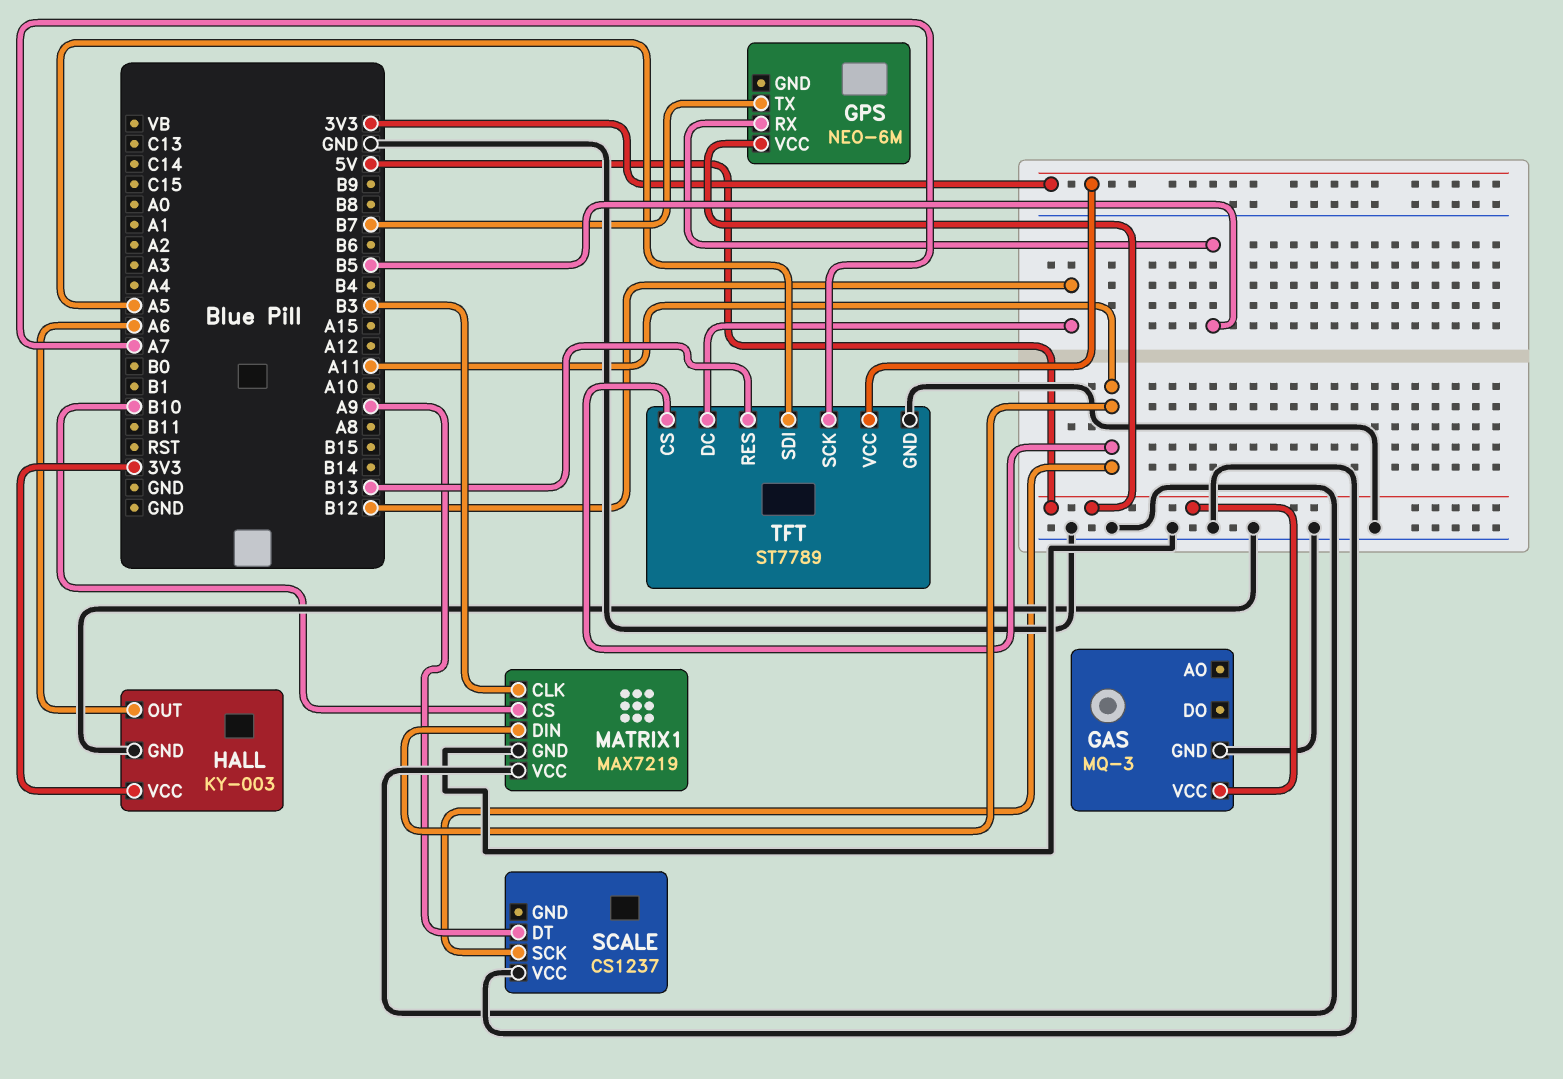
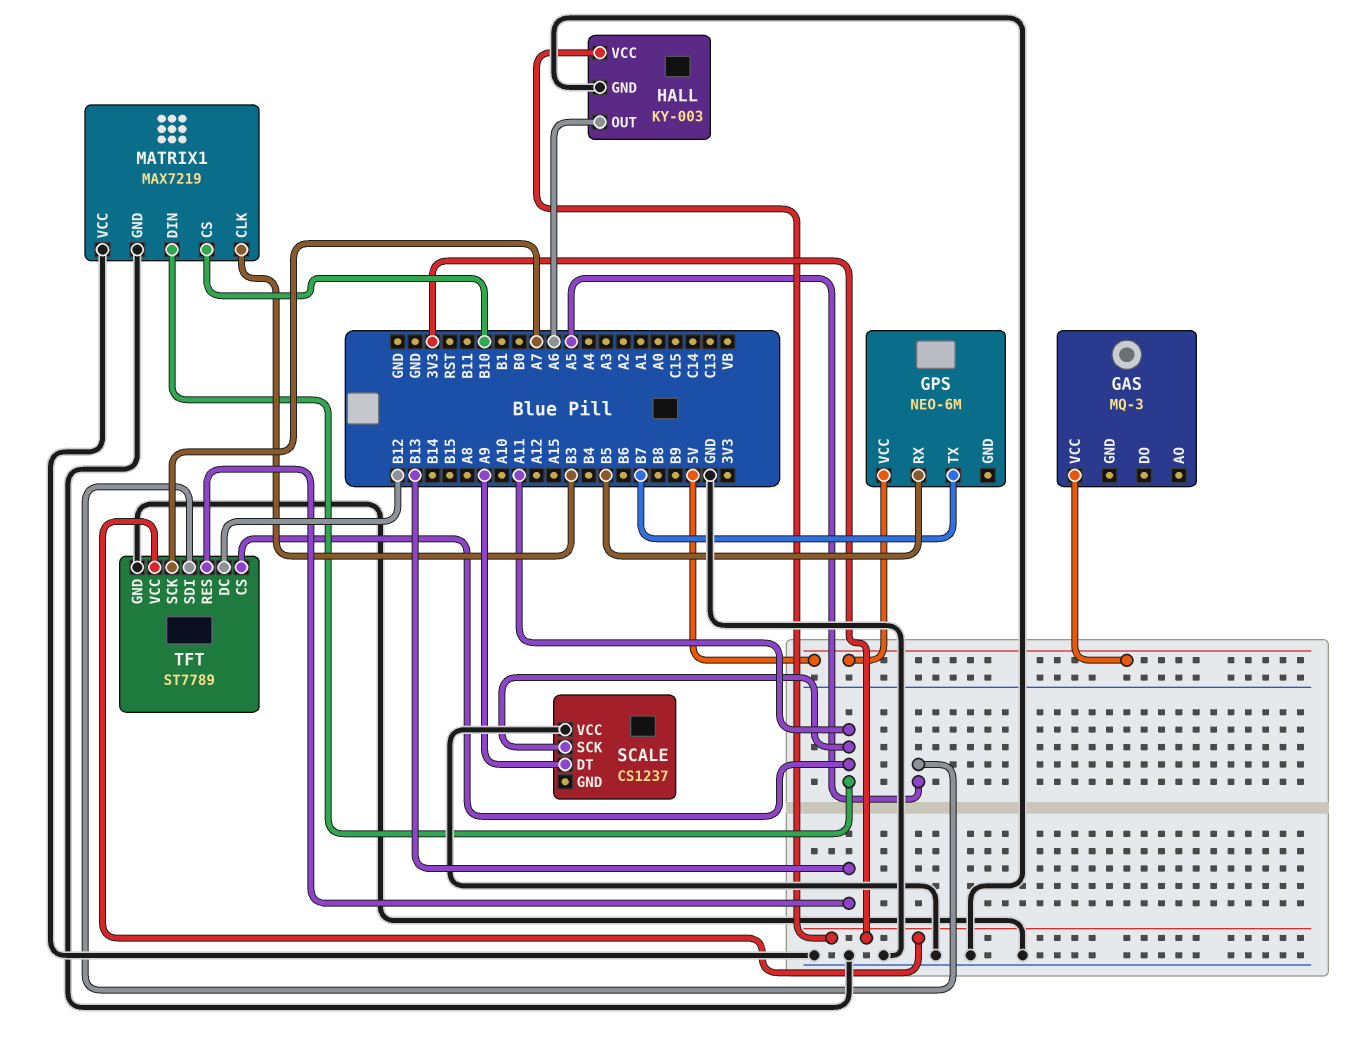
GAS pin GND: GND -> none

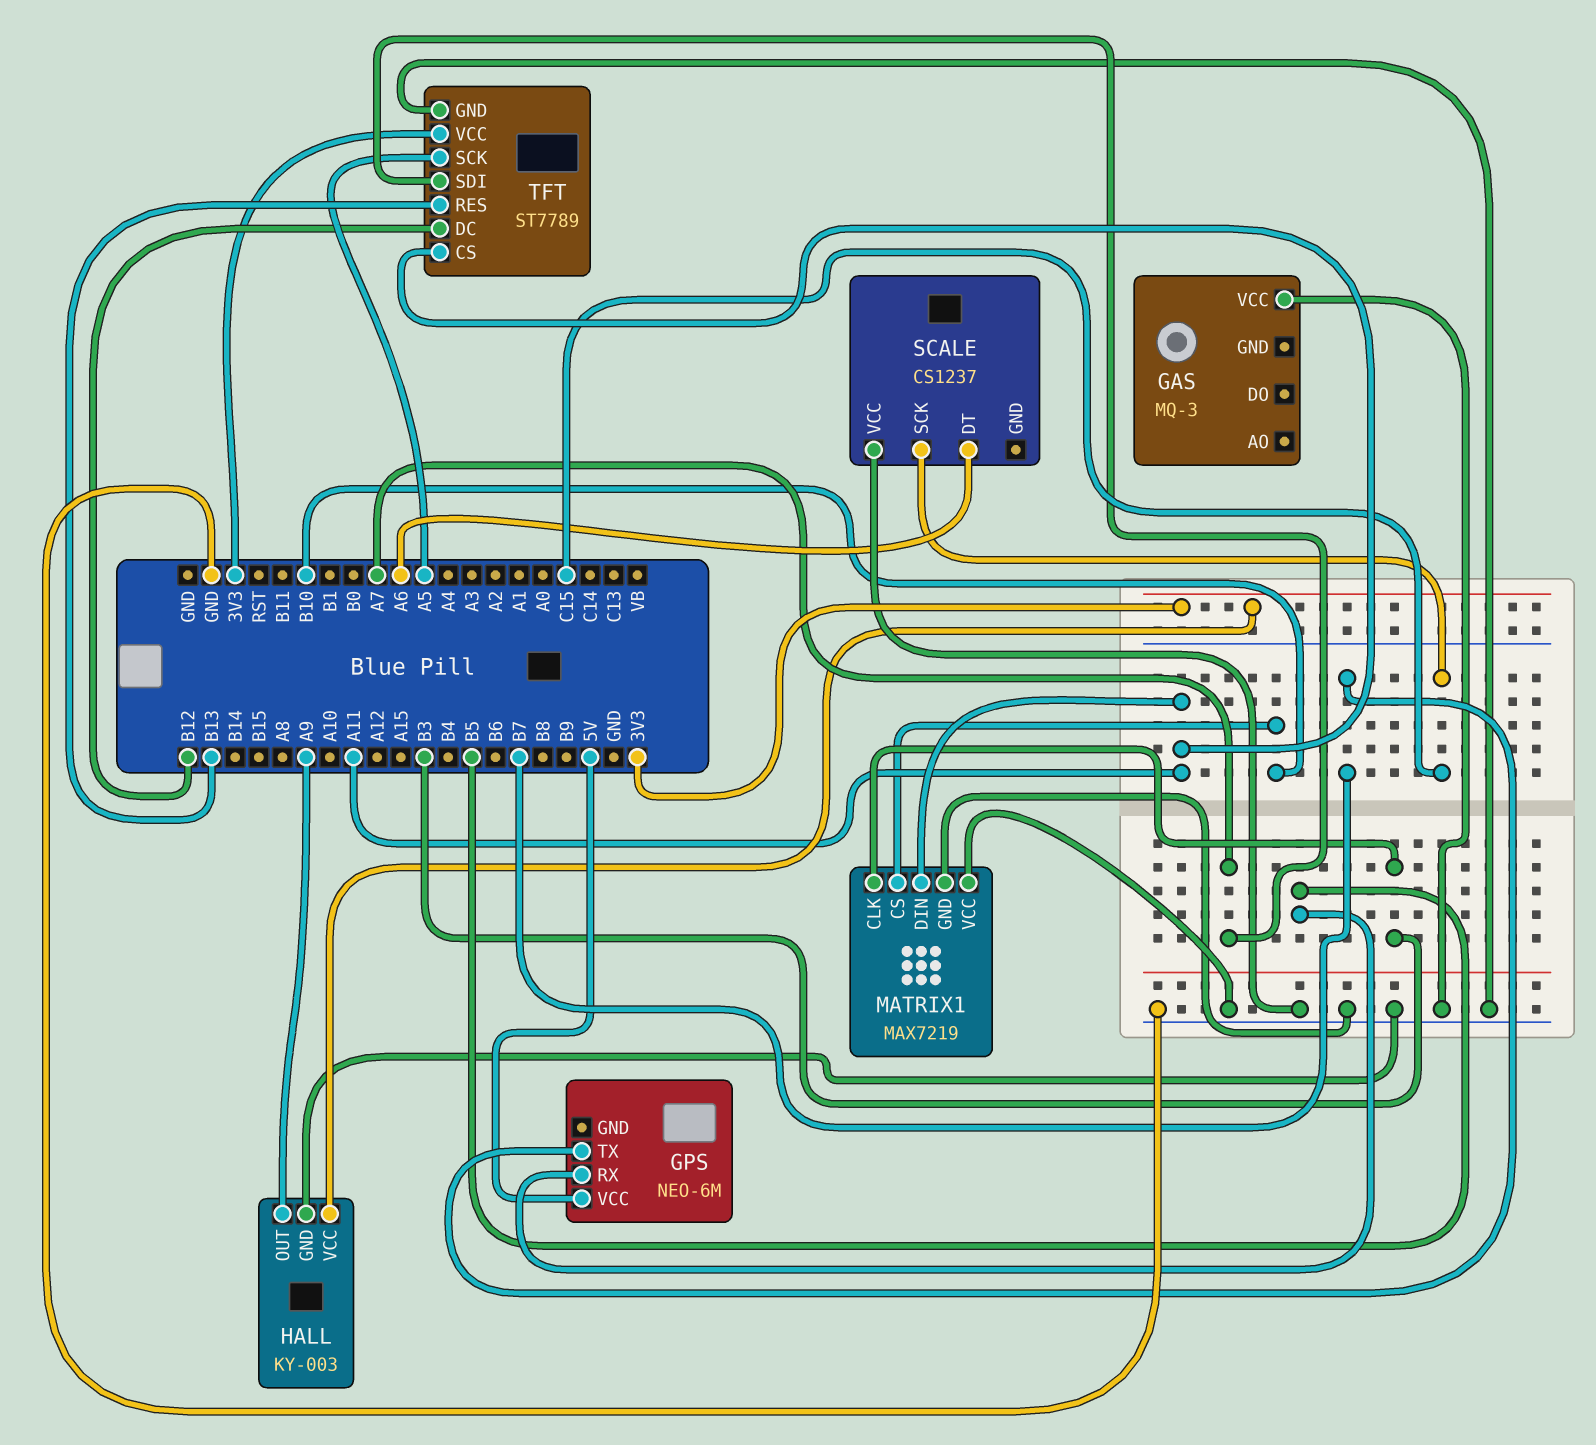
GAS pin VCC: 5V -> GND
HALL pin OUT: A6 -> A9
SCALE pin DT: A9 -> A6
SCALE pin SCK: A11 -> C15
TFT pin SCK: A7 -> A5
TFT pin SDI: A5 -> A7

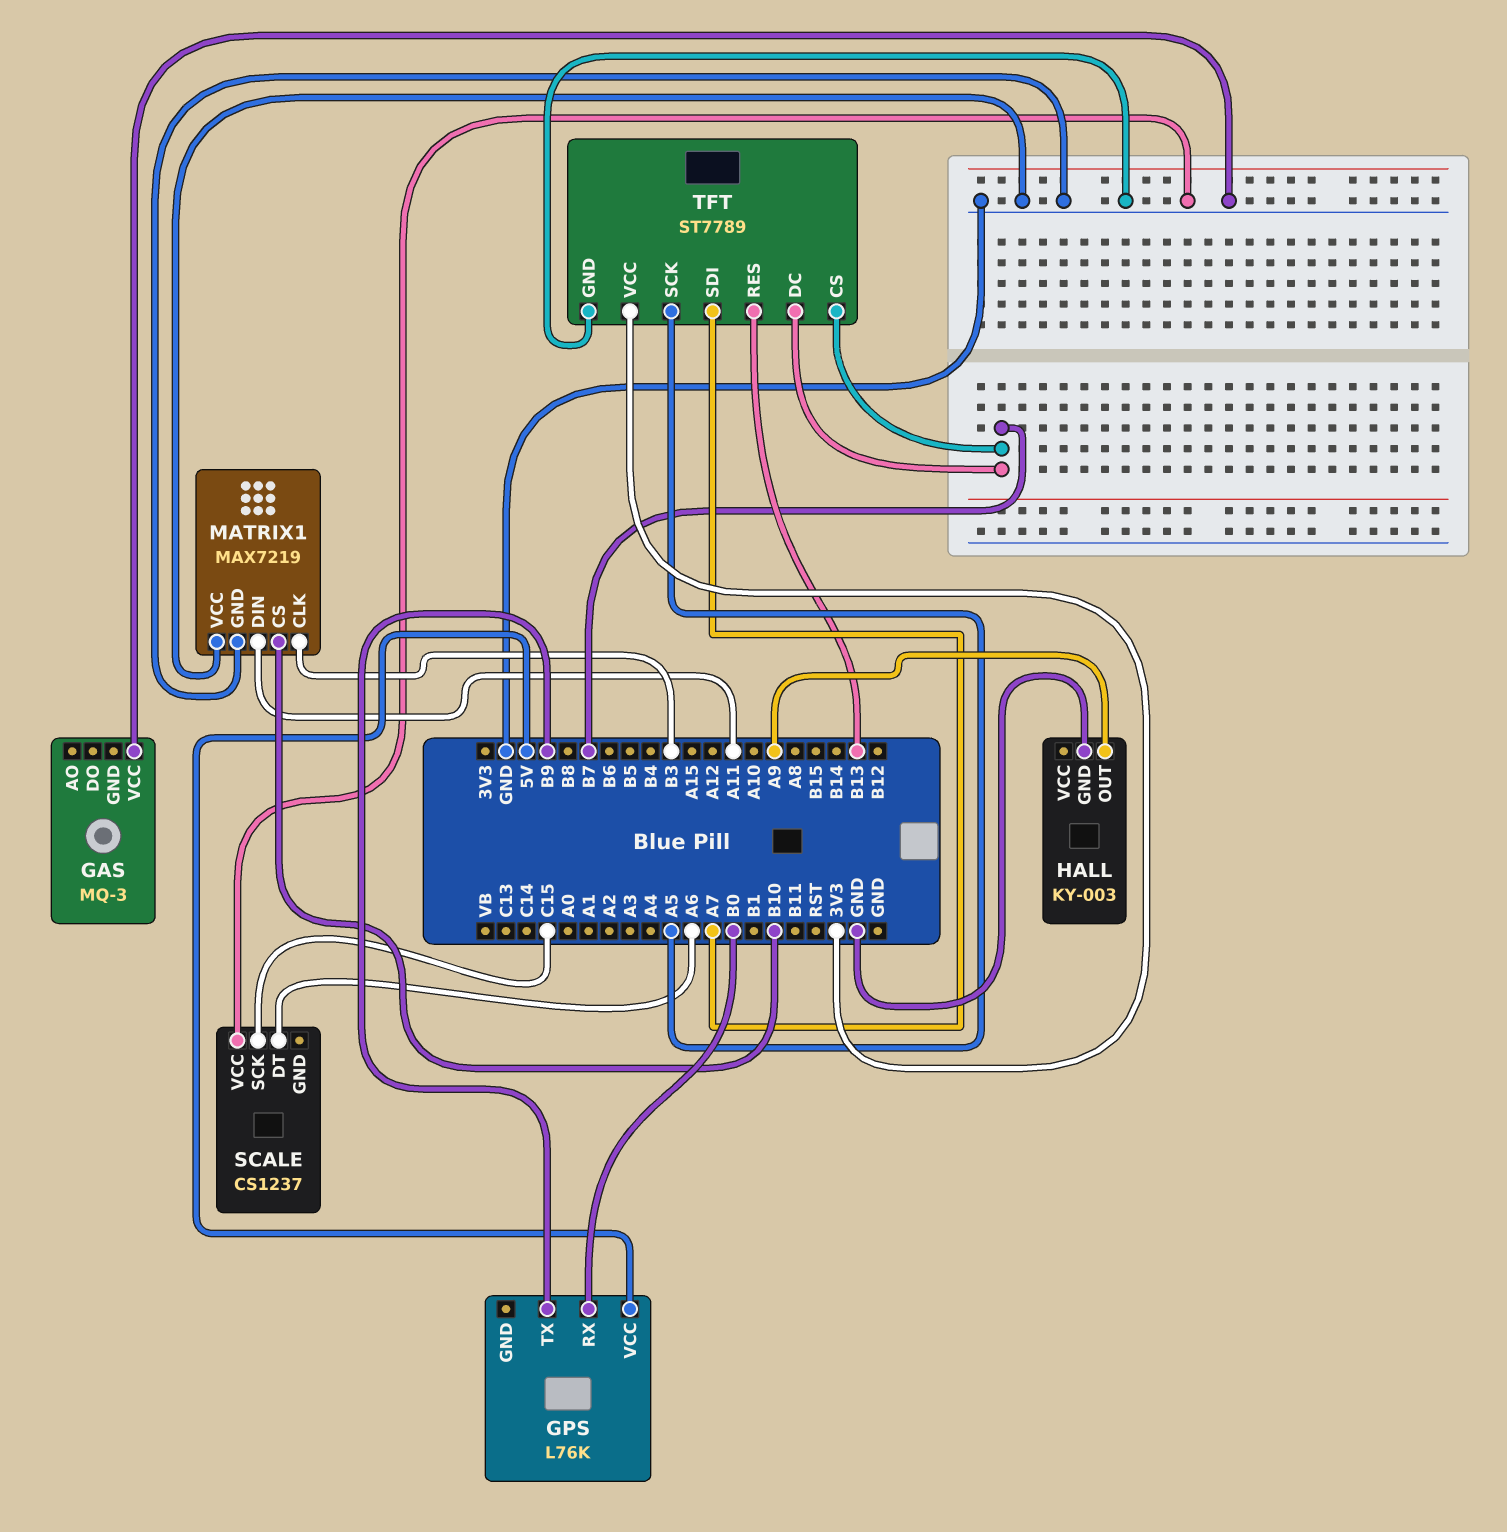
GPS: NEO-6M -> L76K
GPS pin RX: B5 -> B0
GPS pin TX: B7 -> B9
HALL pin VCC: 3V3 -> none
TFT pin CS: A11 -> B7
TFT pin DC: B12 -> B7

